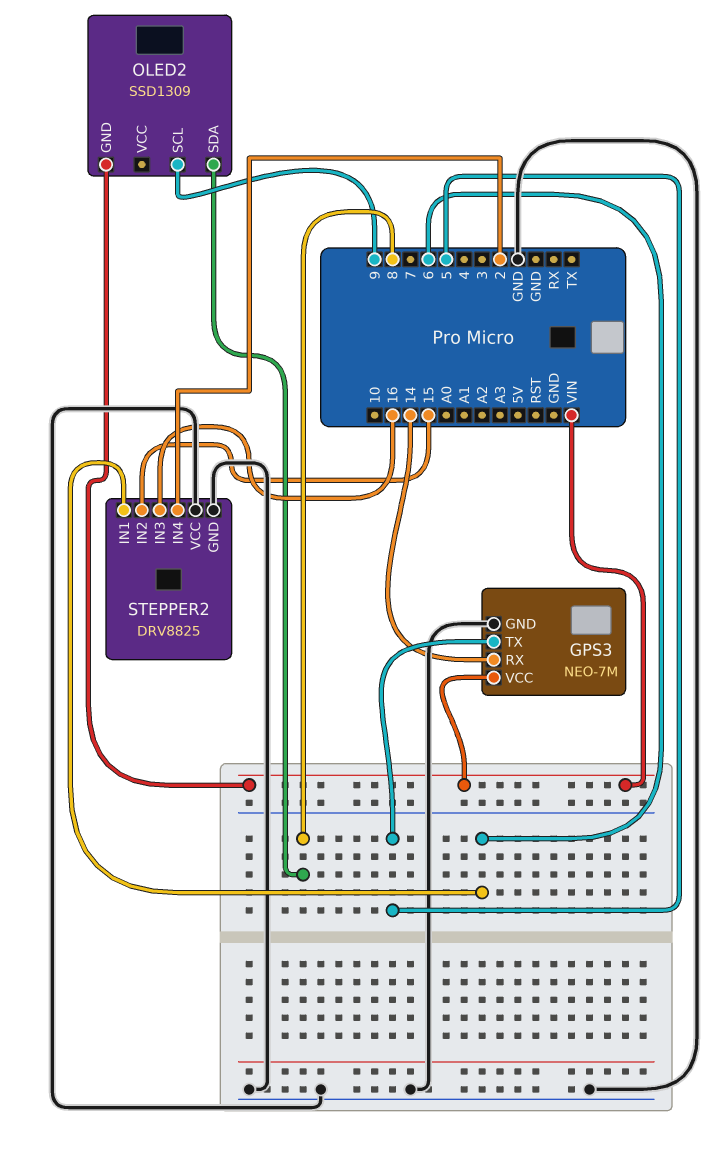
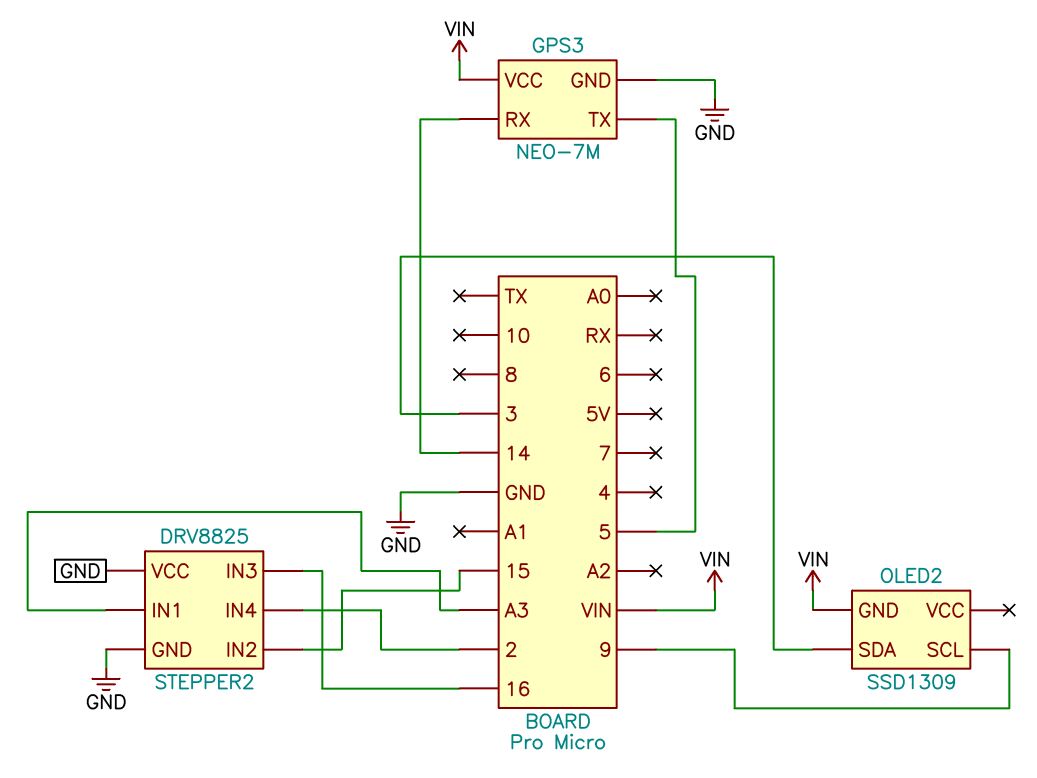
OLED2 pin SDA: 8 -> 3
STEPPER2 pin IN1: 6 -> A3

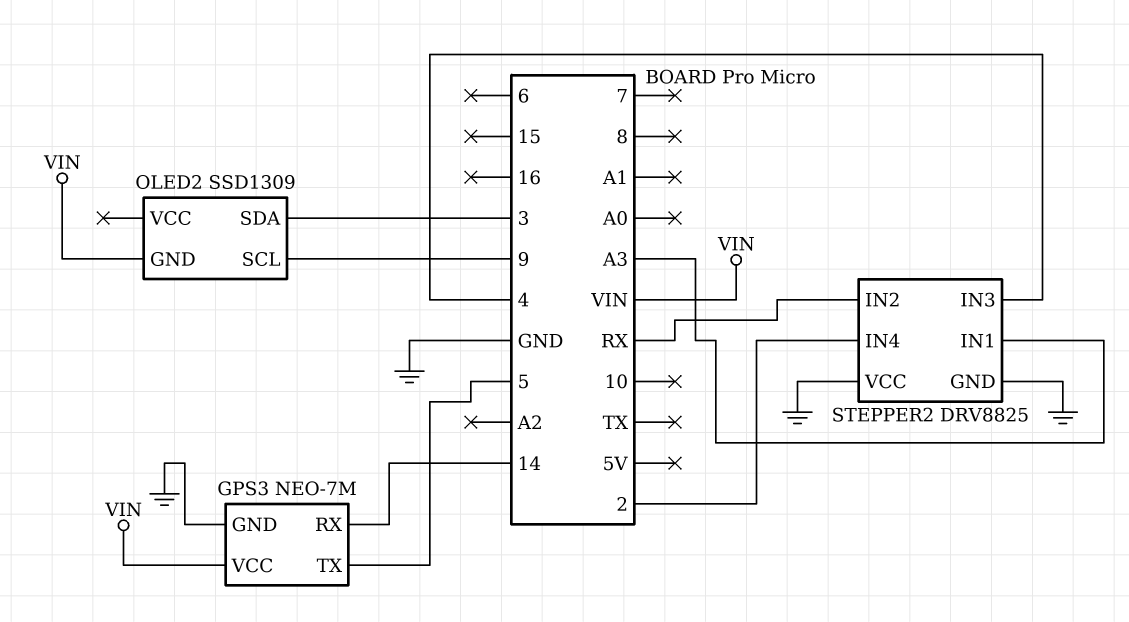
STEPPER2 pin IN2: 15 -> RX
STEPPER2 pin IN3: 16 -> 4

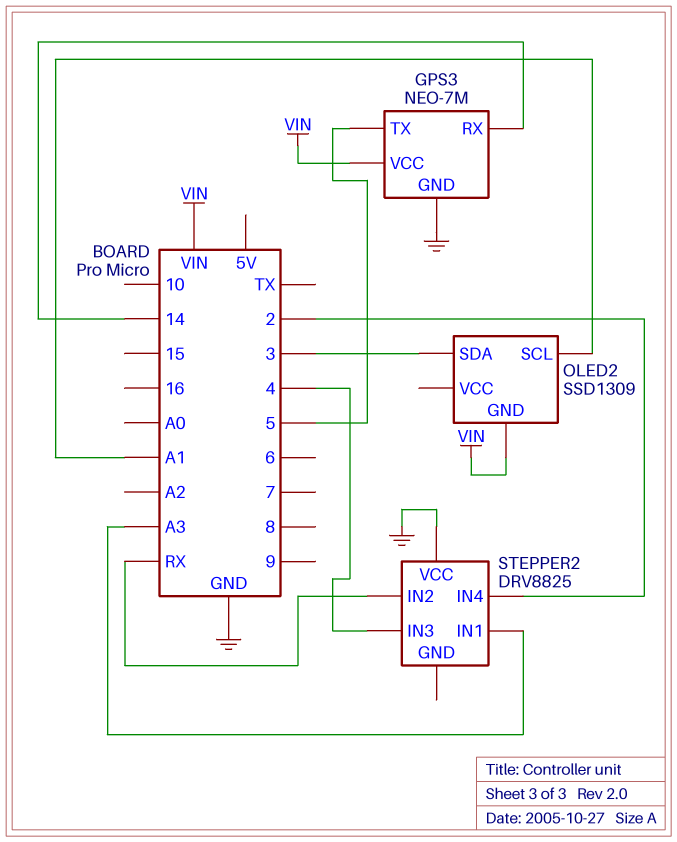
OLED2 pin SCL: 9 -> A1
STEPPER2 pin GND: GND -> none

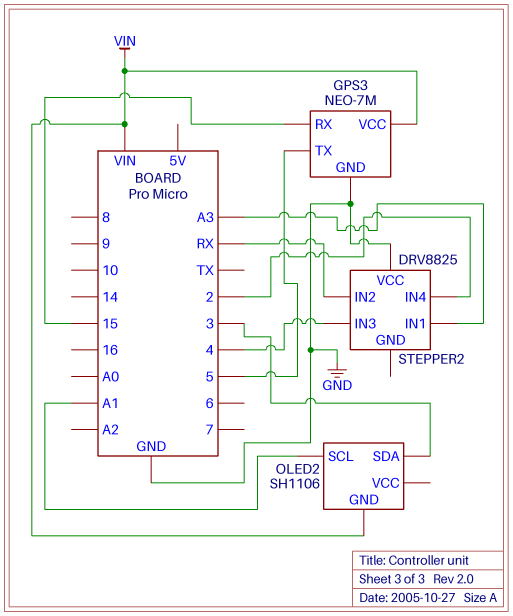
GPS3 pin RX: 14 -> 15
OLED2: SSD1309 -> SH1106

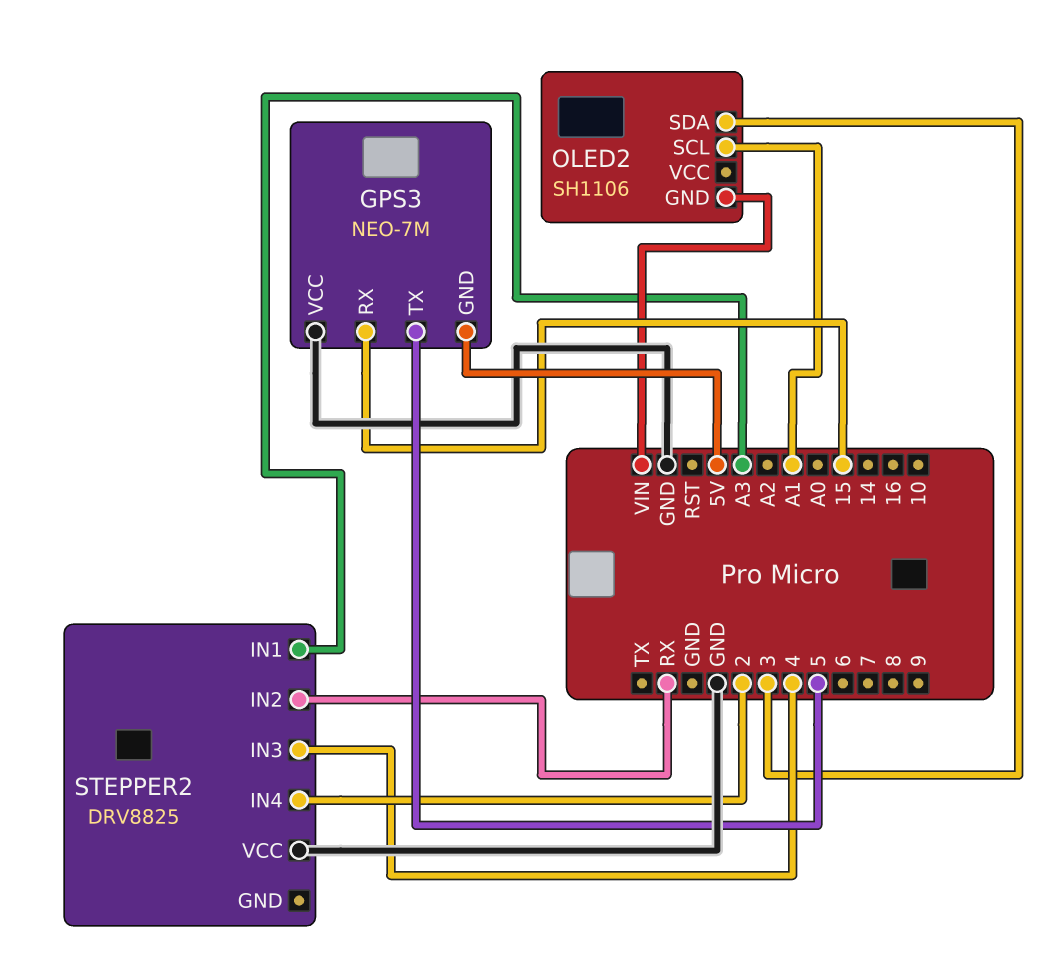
GPS3 pin GND: GND -> 5V
GPS3 pin VCC: VIN -> GND

